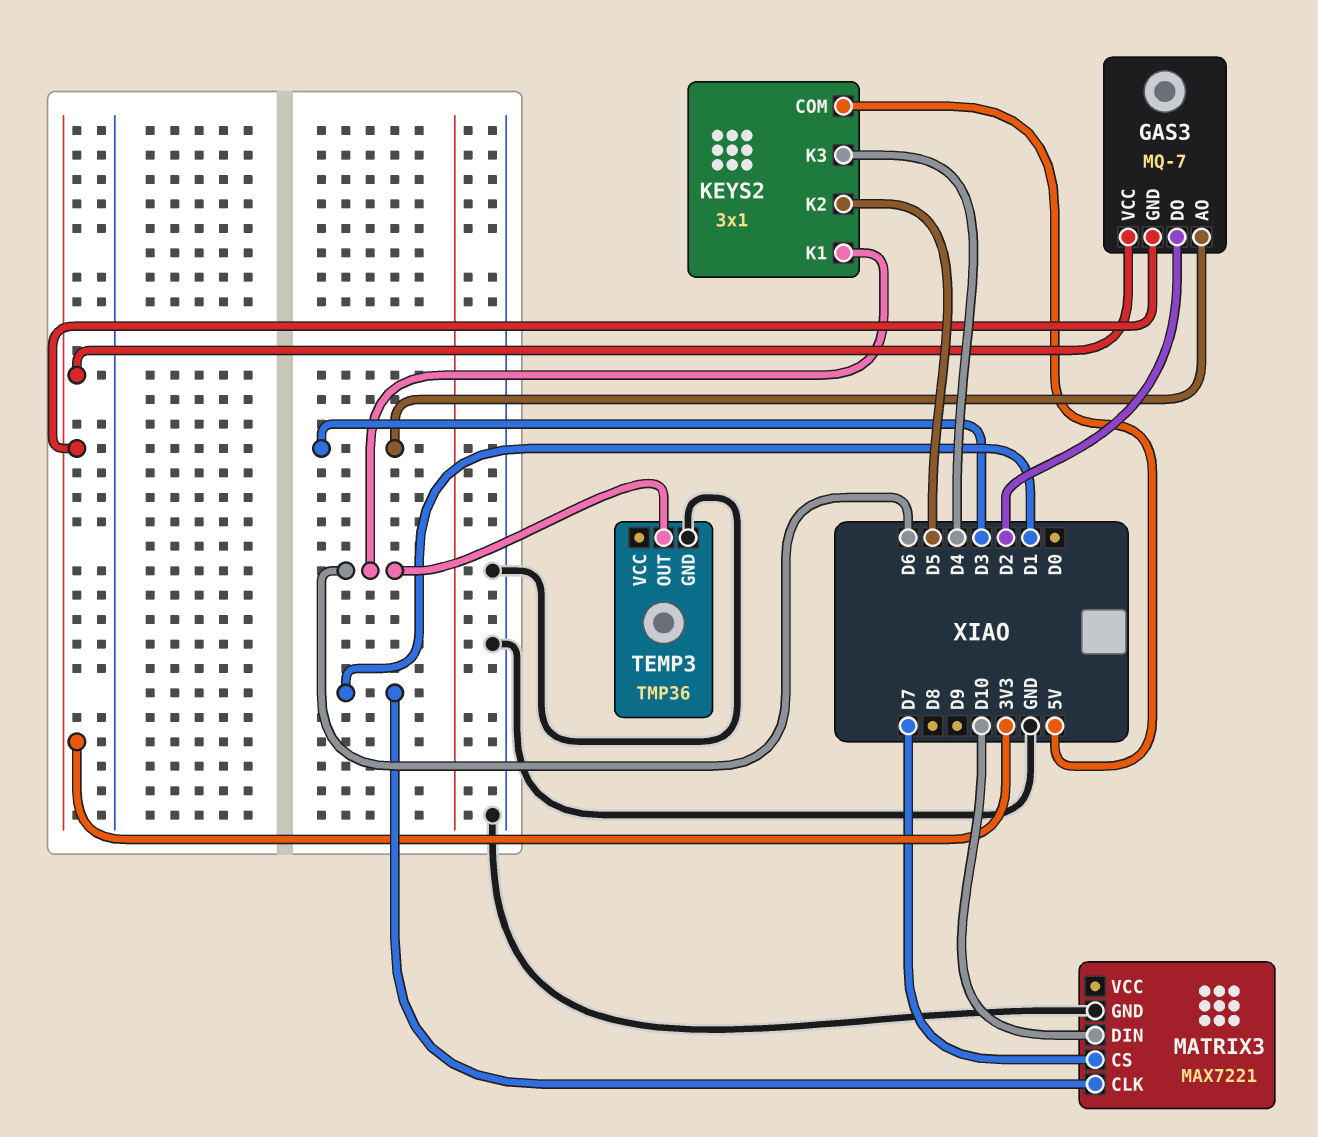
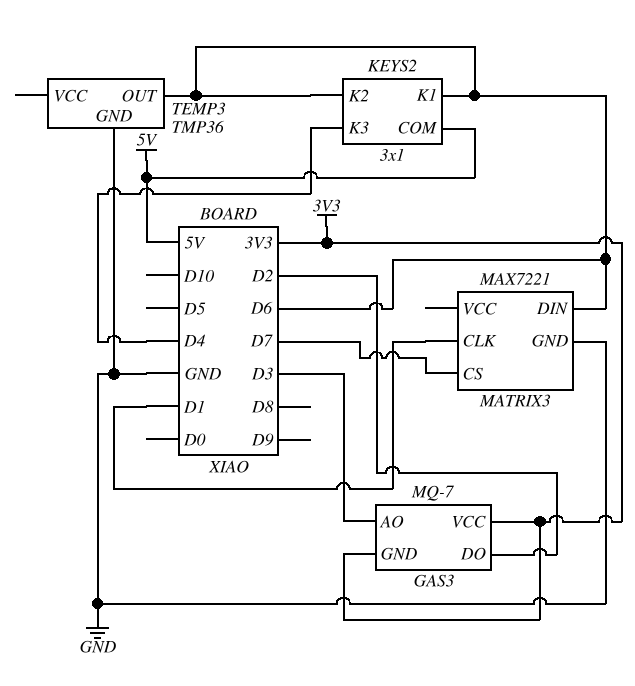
KEYS2 pin K2: D5 -> D6
MATRIX3 pin DIN: D10 -> D6

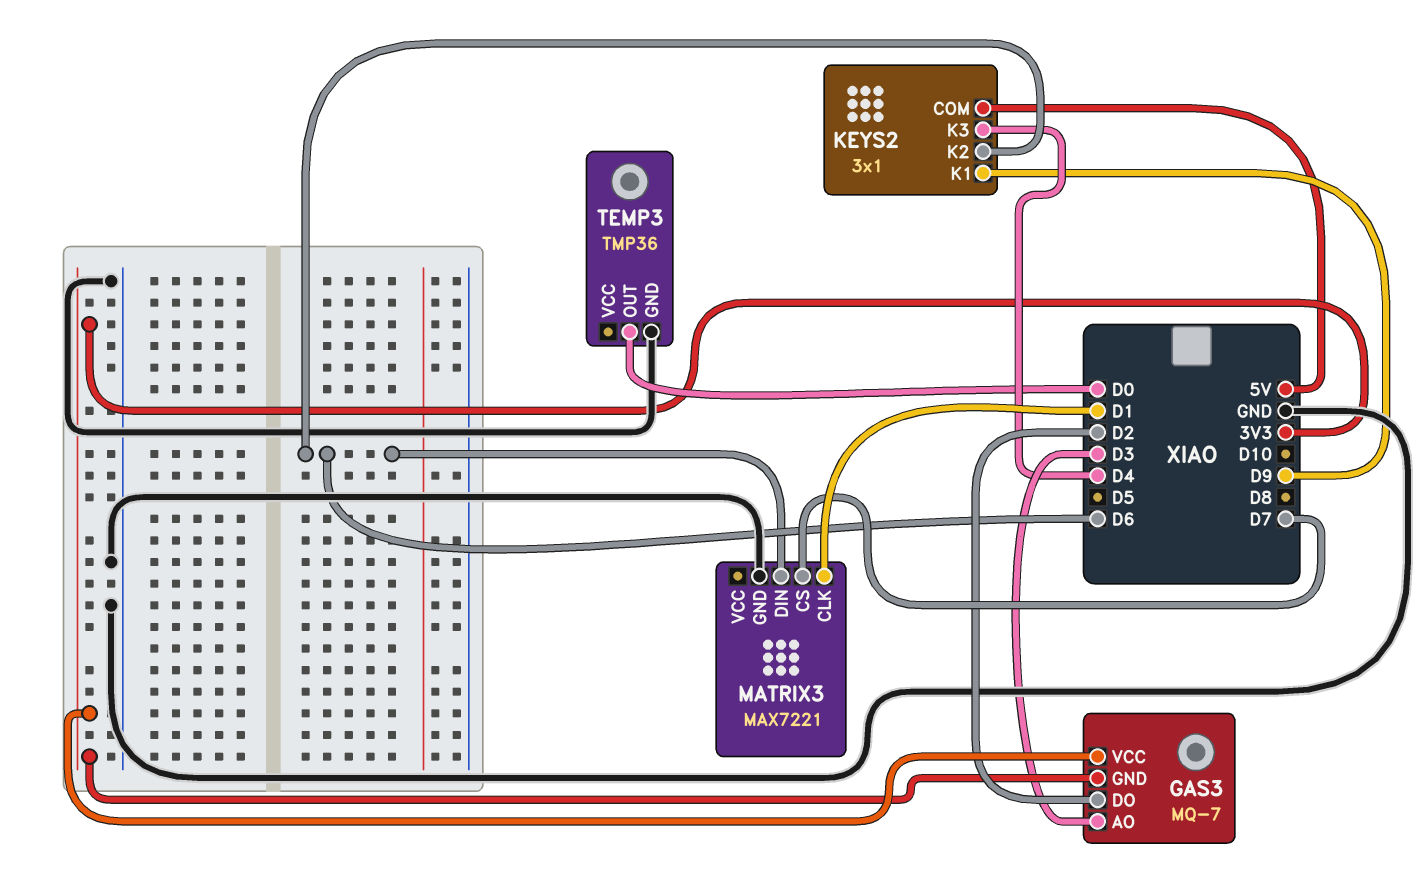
KEYS2 pin K1: D6 -> D9
TEMP3 pin OUT: D6 -> D0

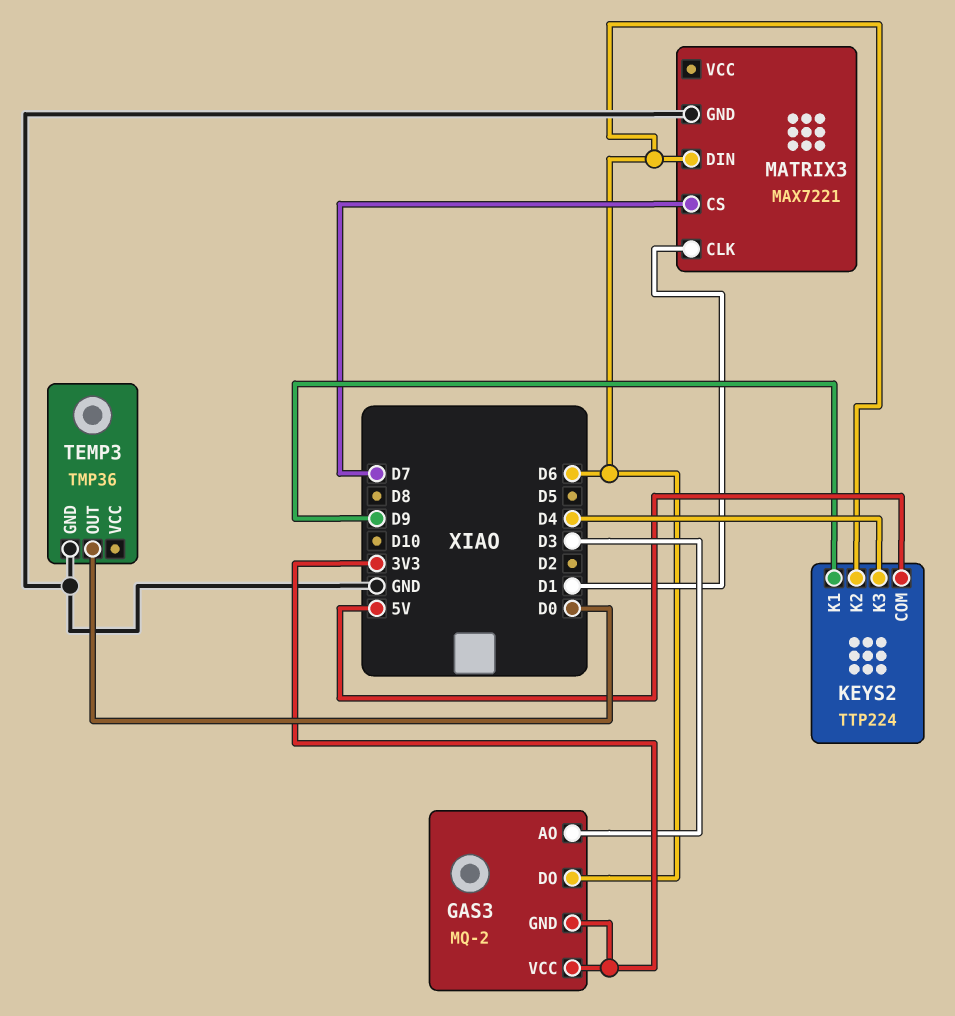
GAS3: MQ-7 -> MQ-2
GAS3 pin DO: D2 -> D6
KEYS2: 3x1 -> TTP224

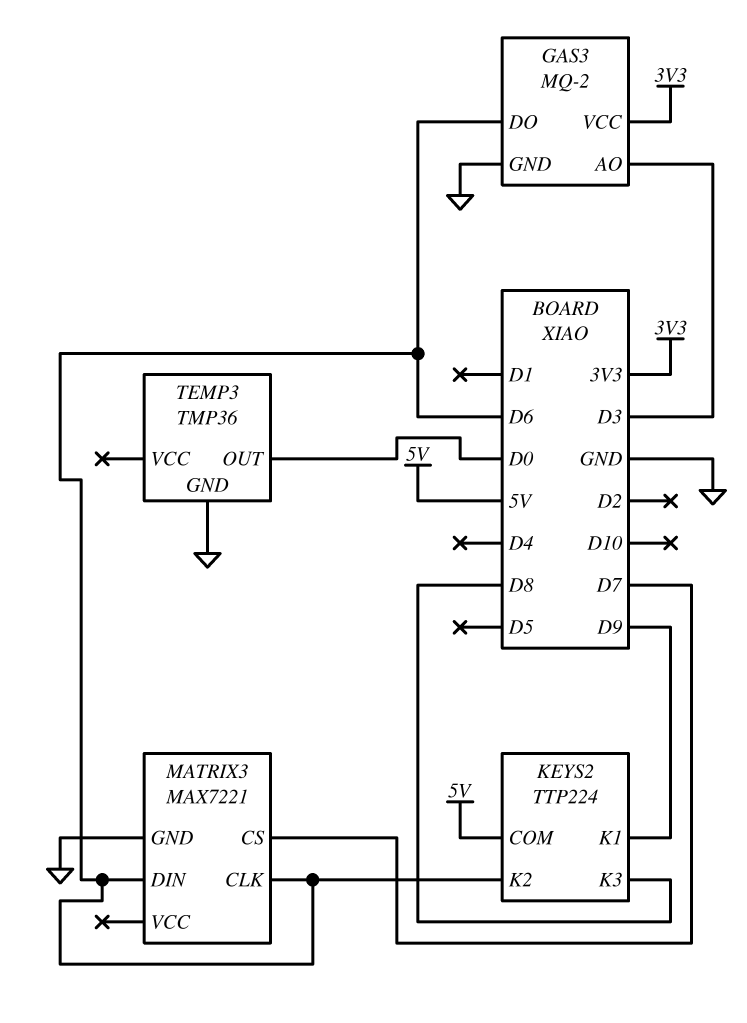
GAS3 pin GND: 3V3 -> GND
KEYS2 pin K3: D4 -> D8
MATRIX3 pin CLK: D1 -> D6

